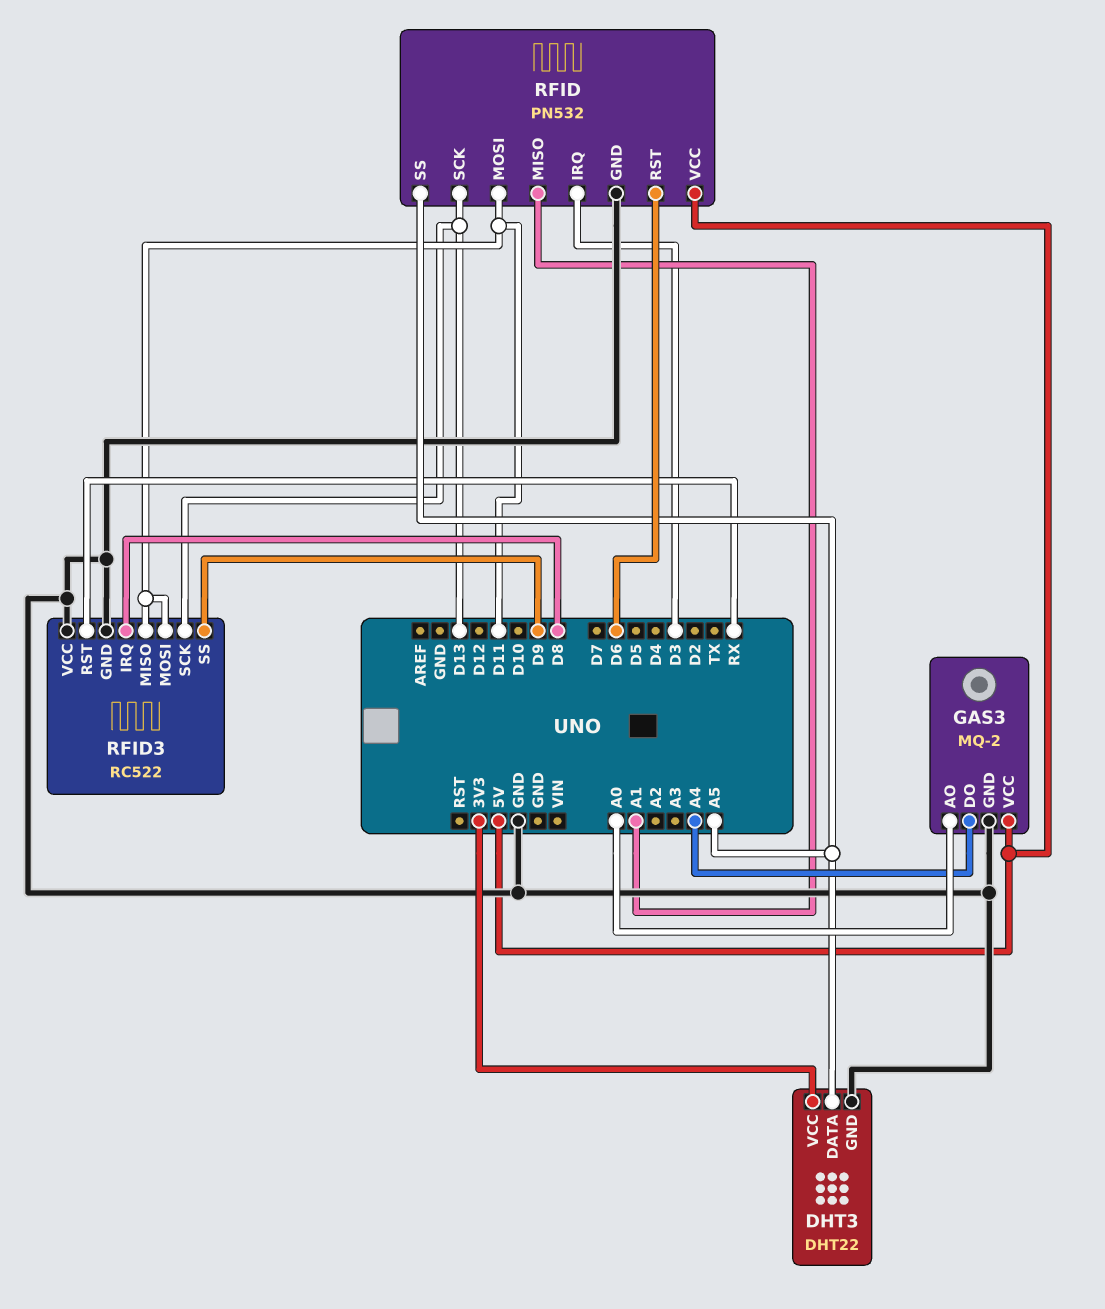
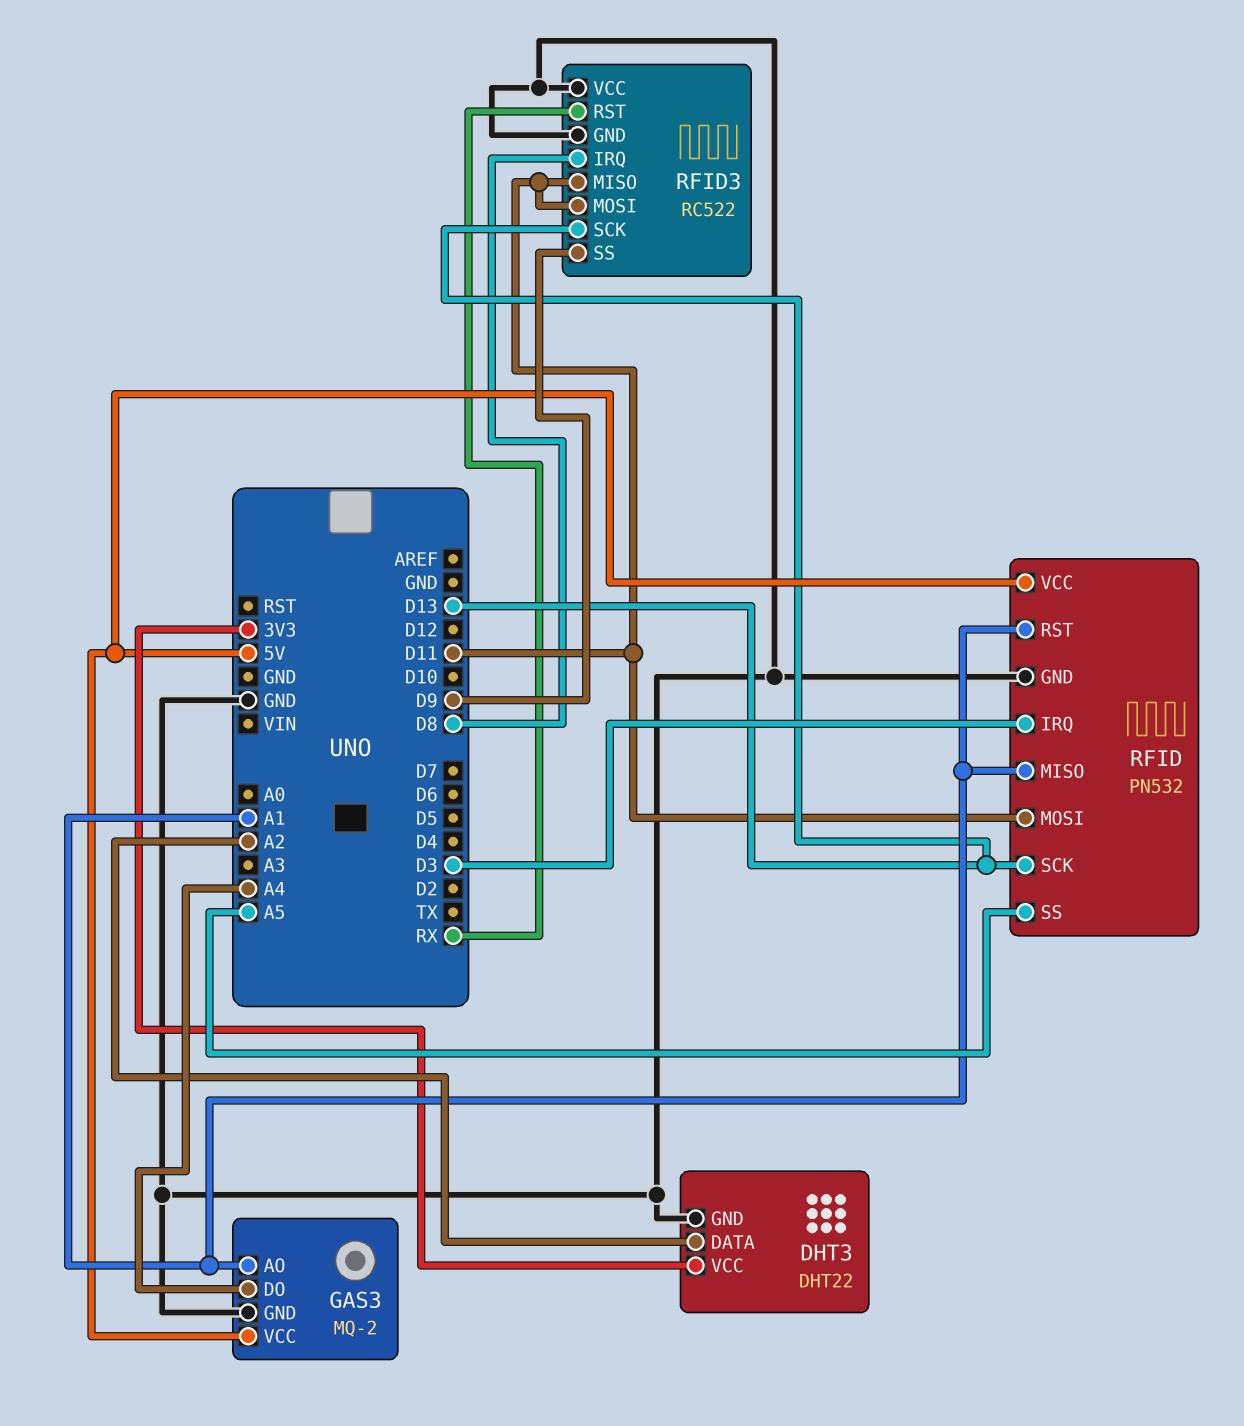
DHT3 pin DATA: A5 -> A2
GAS3 pin AO: A0 -> A1
RFID pin RST: D6 -> A1

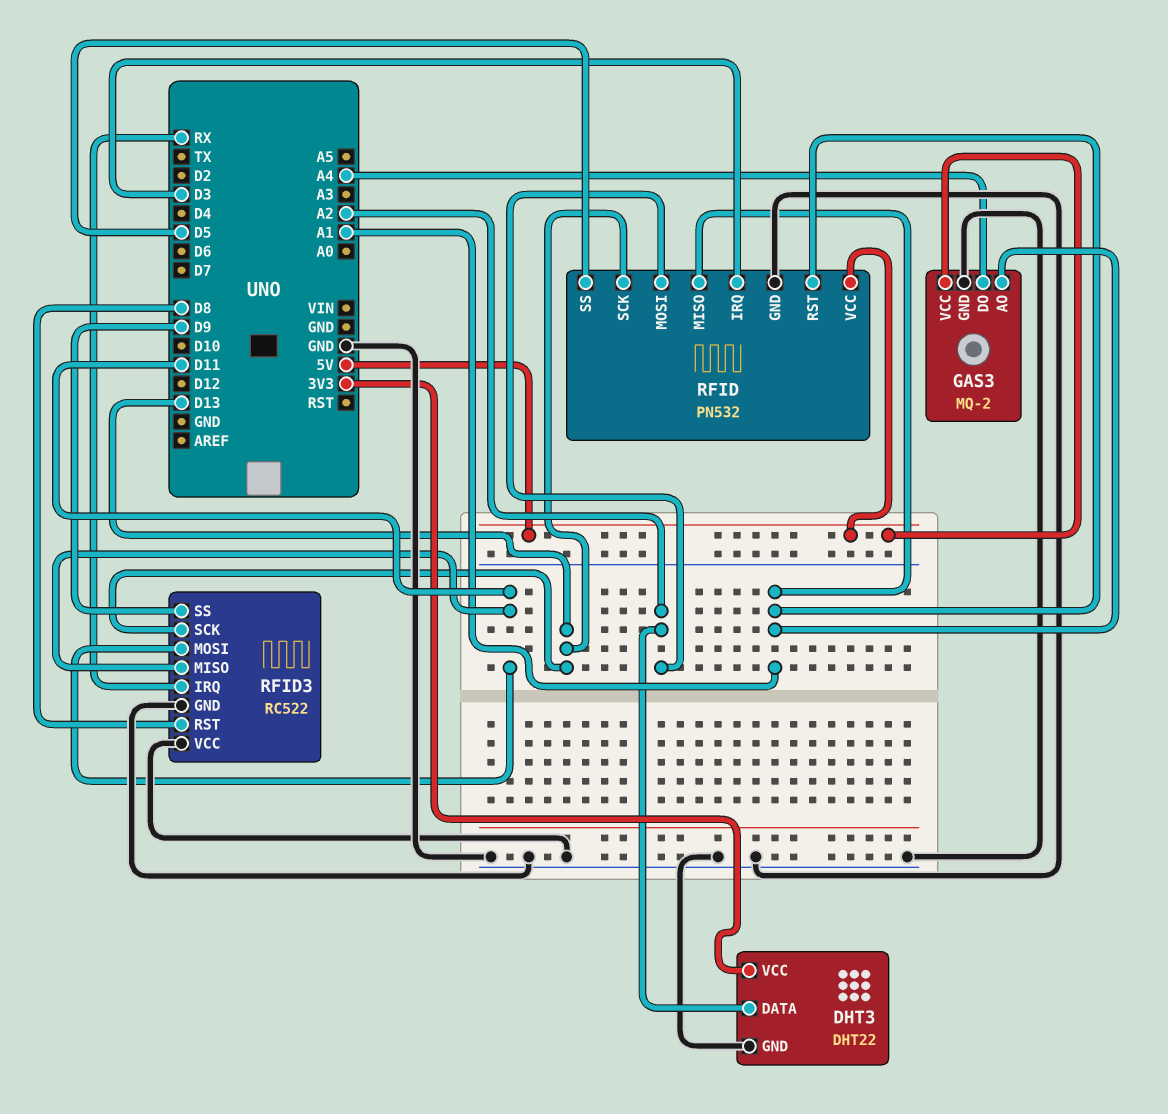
RFID pin MOSI: D11 -> A2
RFID pin SS: A5 -> D5
RFID3 pin IRQ: D8 -> RX
RFID3 pin RST: RX -> D8

